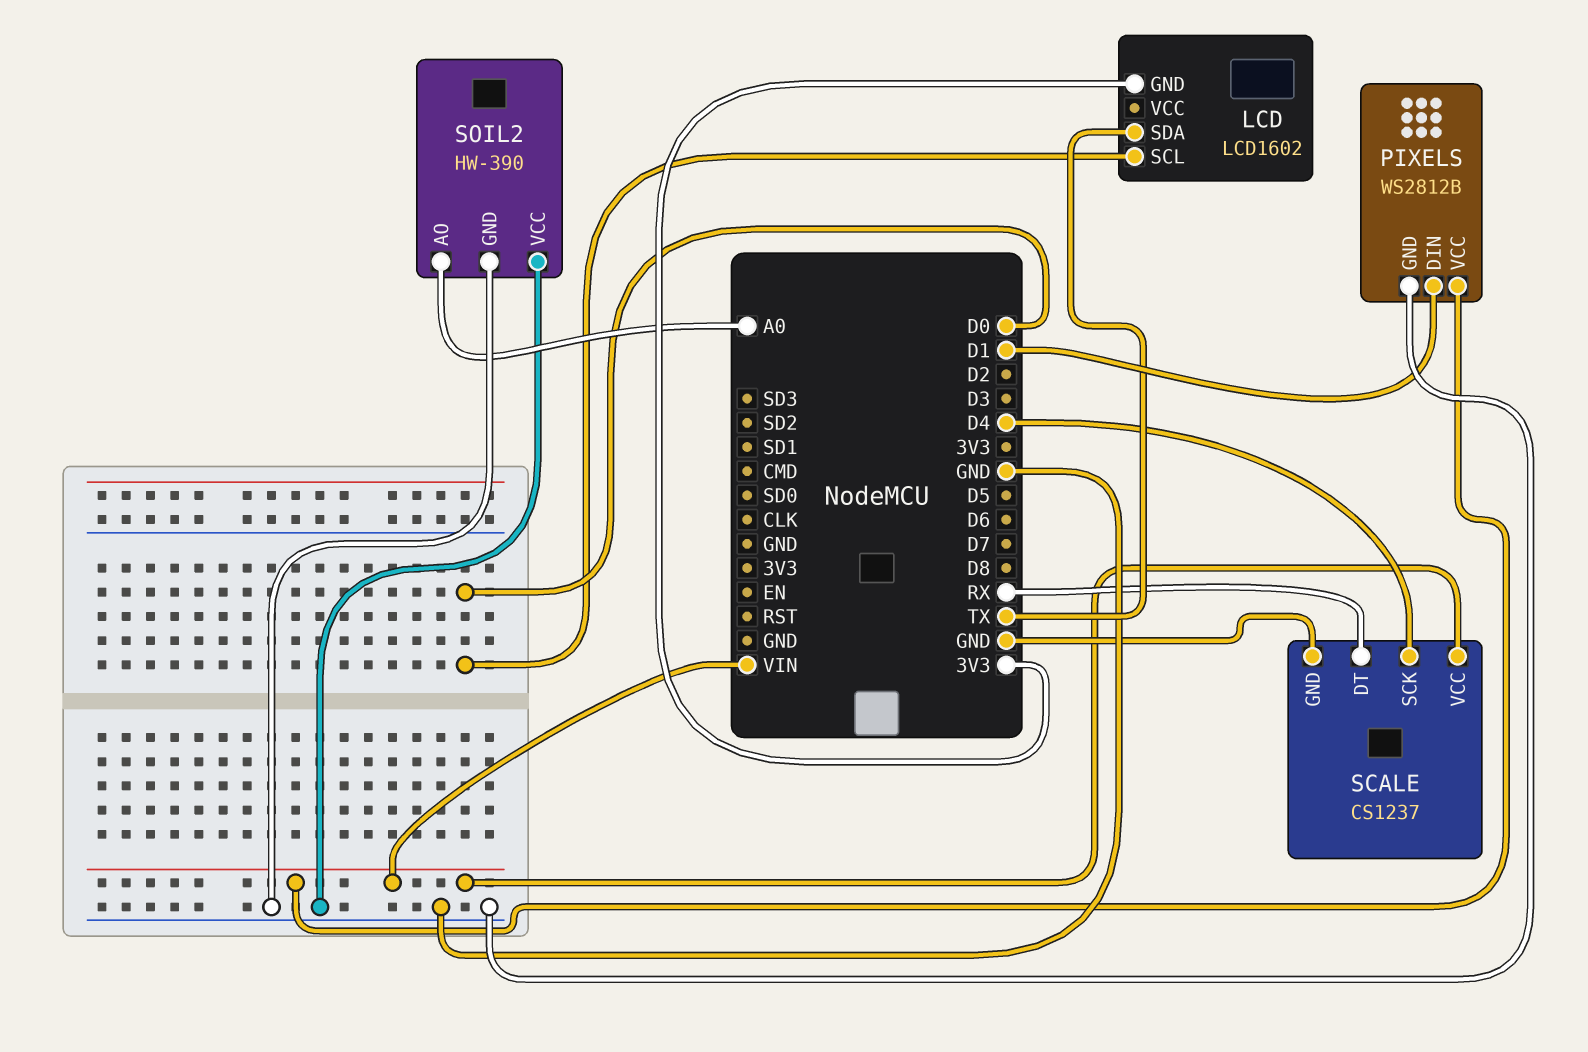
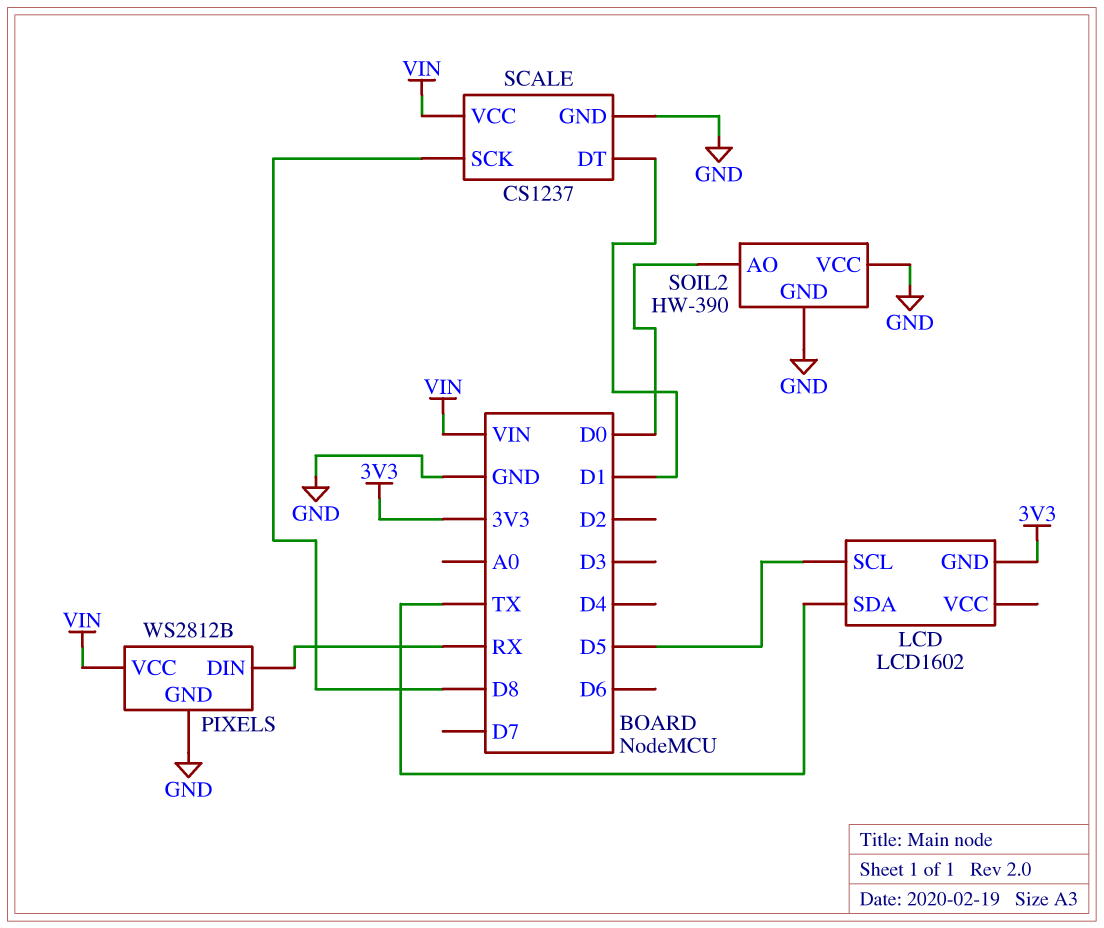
LCD pin SCL: D0 -> D5
PIXELS pin DIN: D1 -> RX
SCALE pin DT: RX -> D1
SCALE pin SCK: D4 -> D8
SOIL2 pin AO: A0 -> D0

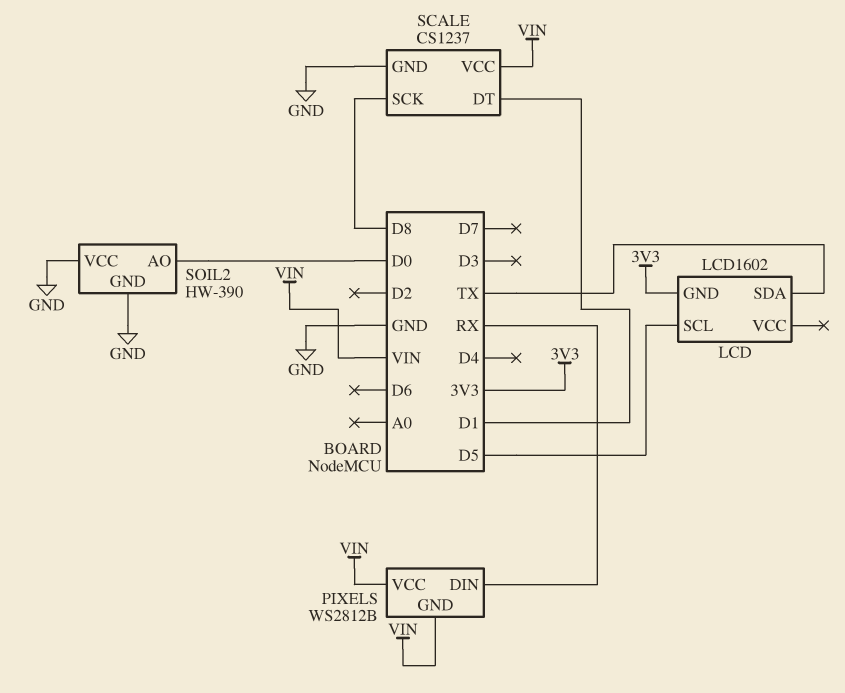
PIXELS pin GND: GND -> VIN

